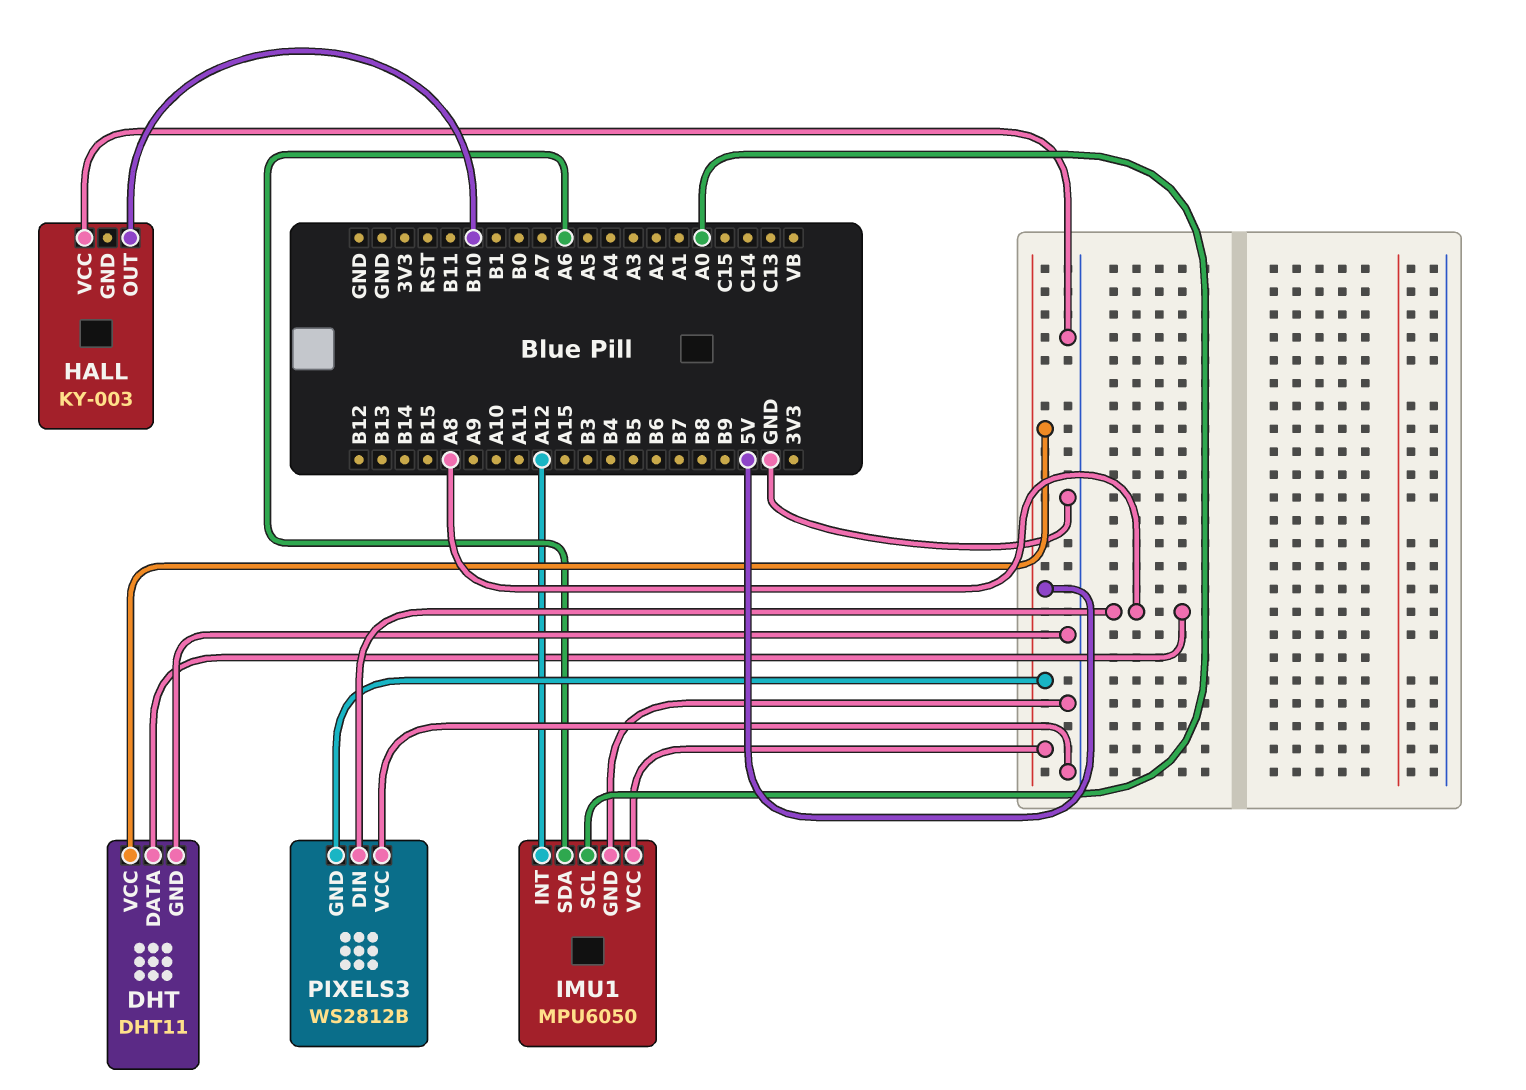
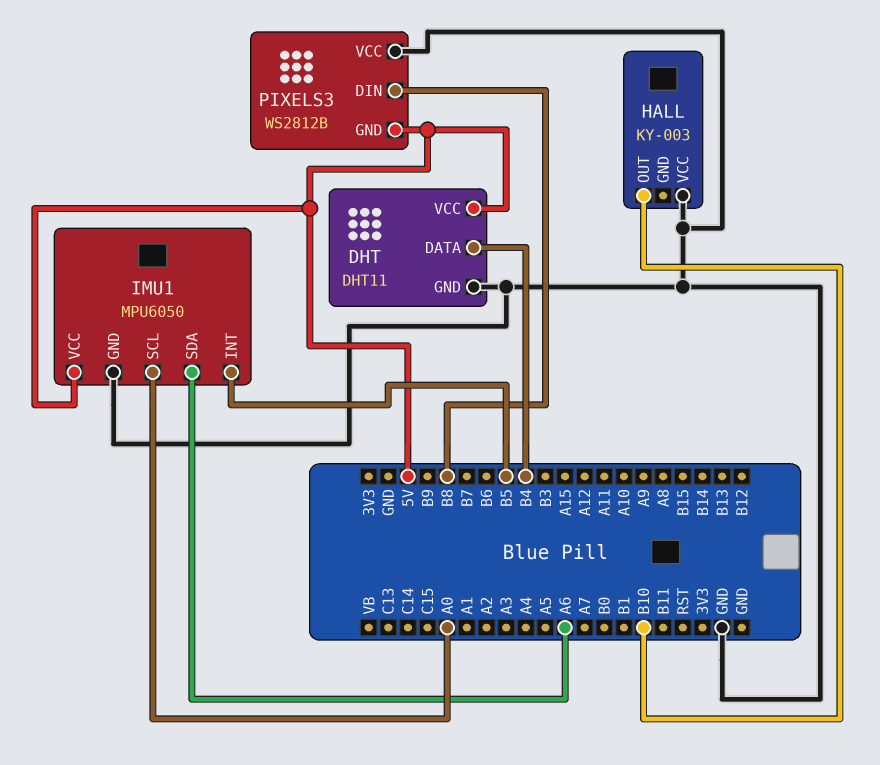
DHT pin DATA: A8 -> B4
IMU1 pin INT: A12 -> B5
PIXELS3 pin DIN: A8 -> B8

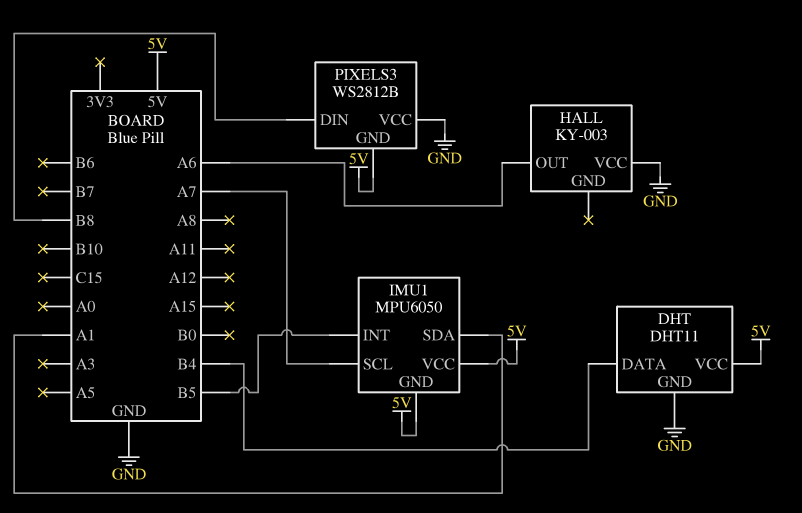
HALL pin OUT: B10 -> A6
IMU1 pin GND: GND -> 5V
IMU1 pin SCL: A0 -> A7
IMU1 pin SDA: A6 -> A1

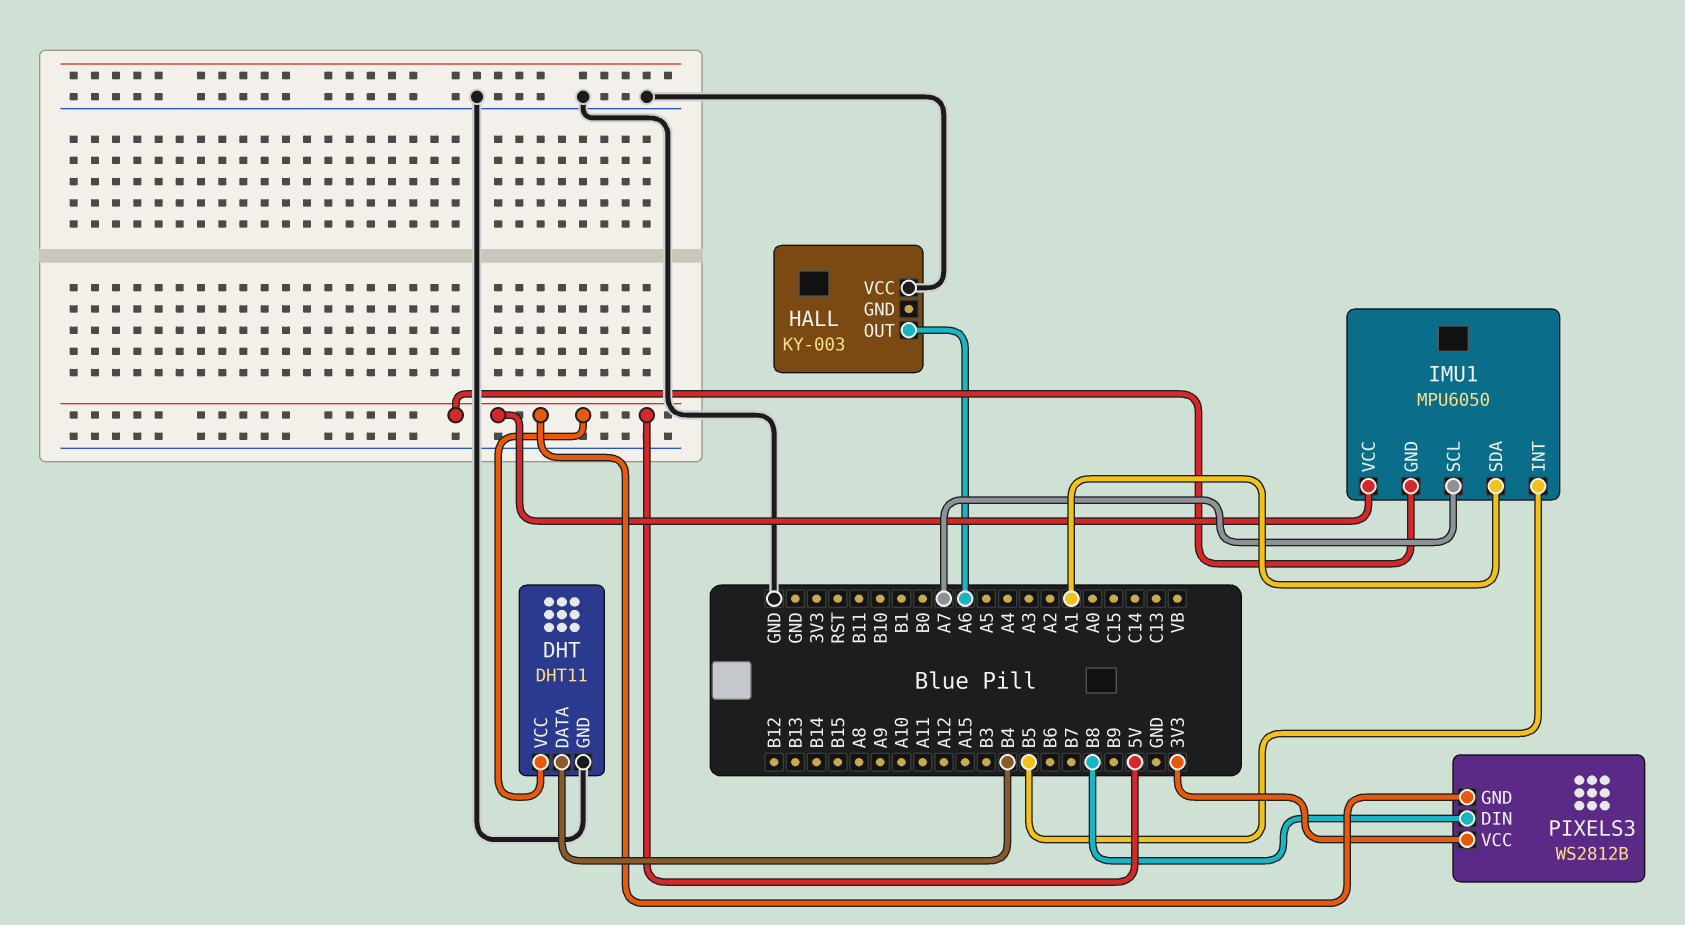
PIXELS3 pin VCC: GND -> 3V3

